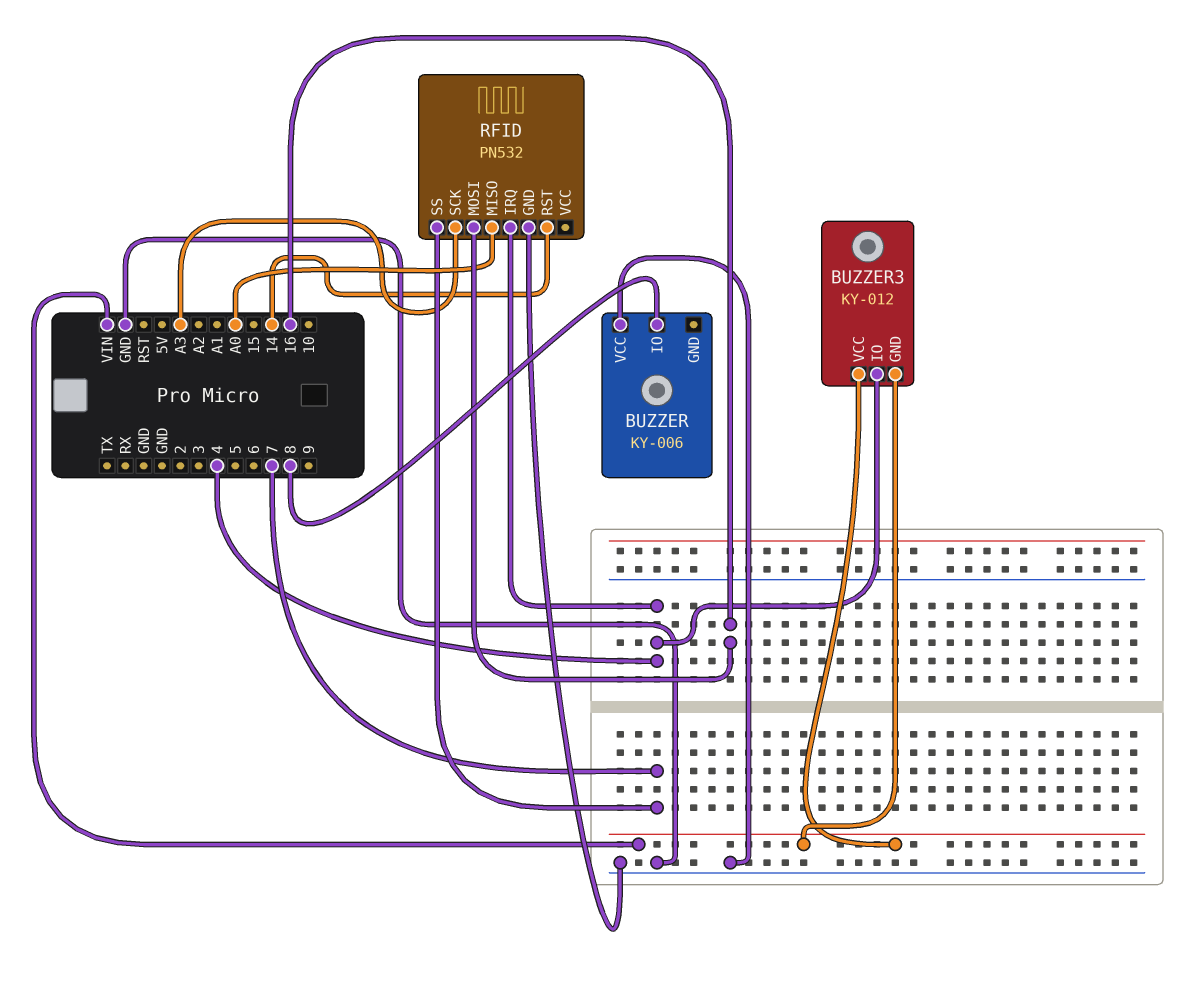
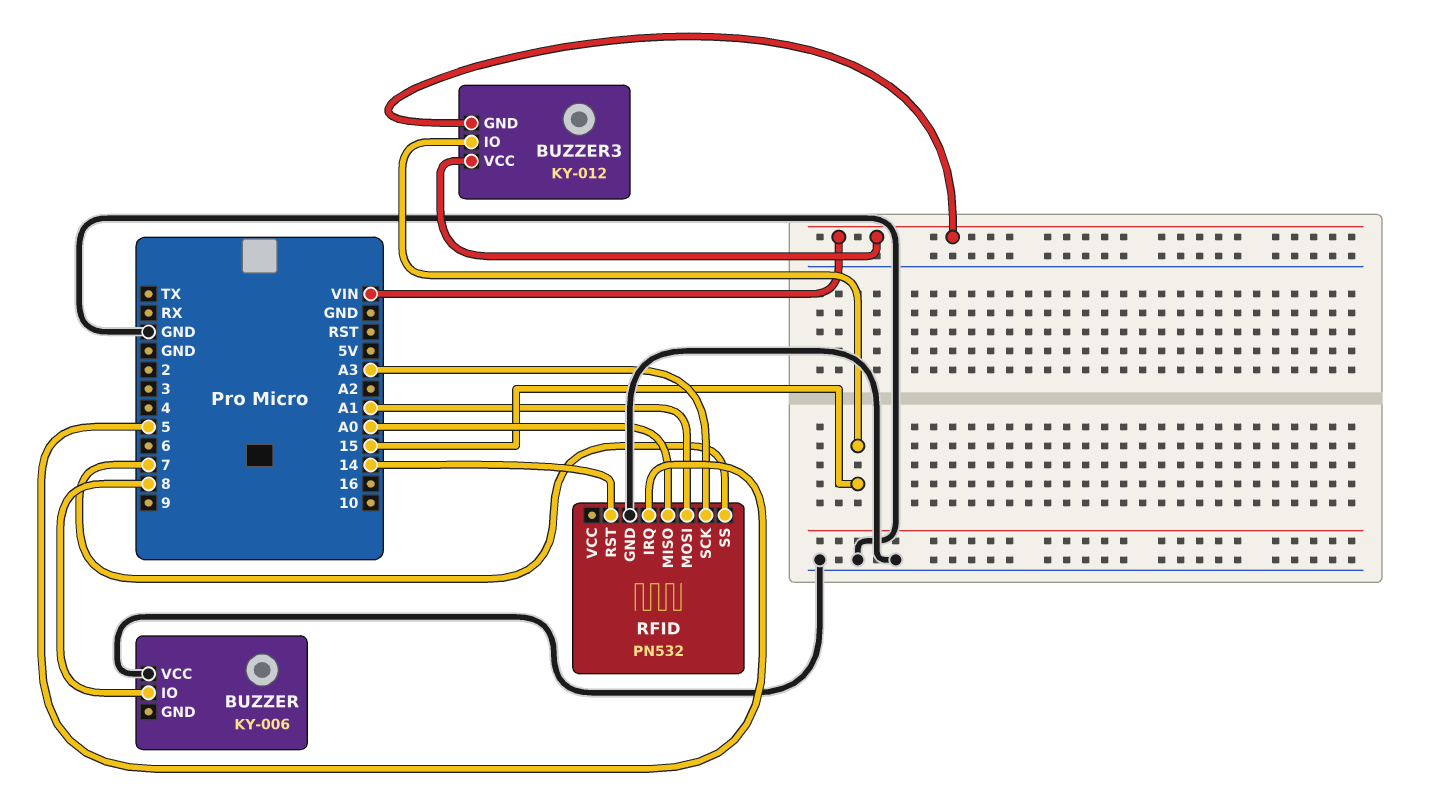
BUZZER3 pin IO: 4 -> 15
RFID pin IRQ: 4 -> 5
RFID pin MOSI: 16 -> A1

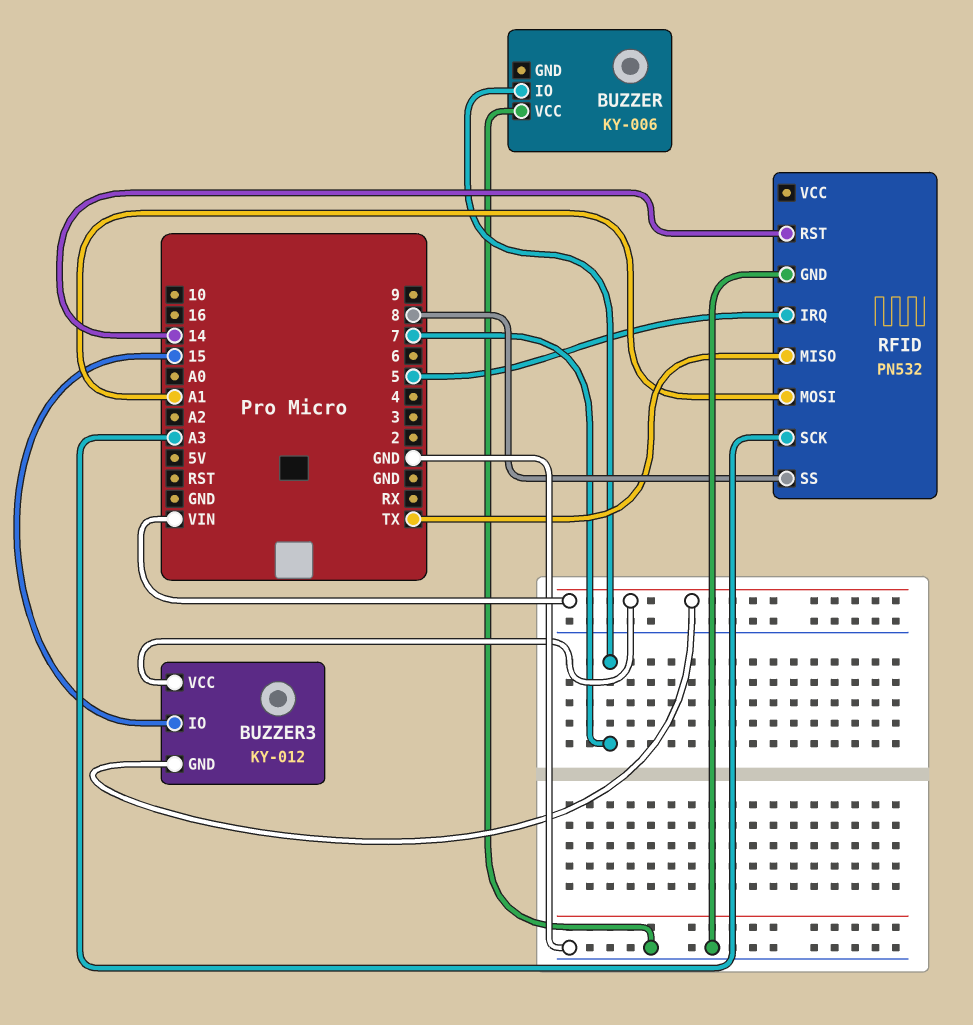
BUZZER pin IO: 8 -> 7
RFID pin MISO: A0 -> TX
RFID pin SS: 7 -> 8

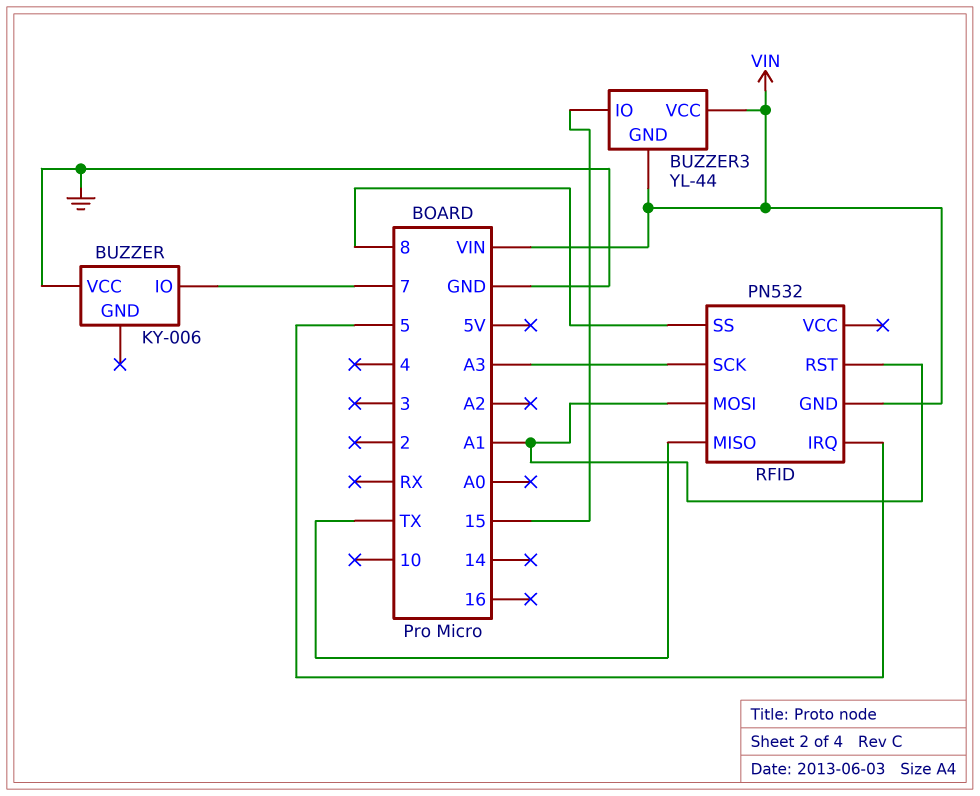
BUZZER3: KY-012 -> YL-44
RFID pin GND: GND -> VIN
RFID pin RST: 14 -> A1

